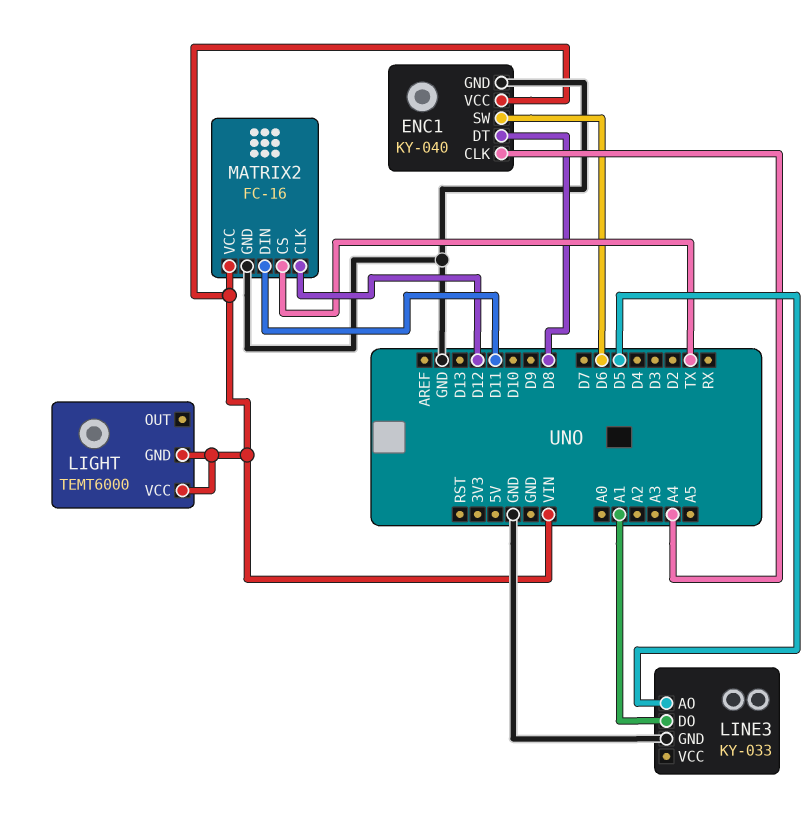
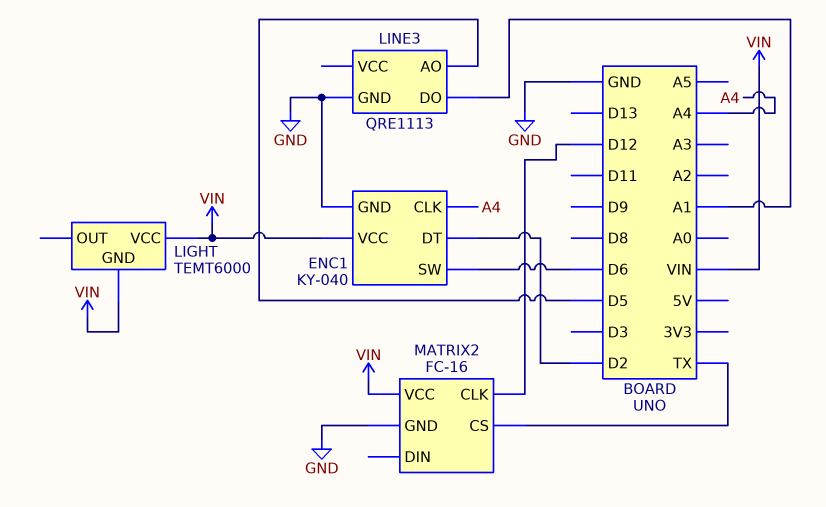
ENC1 pin DT: D8 -> D2
LINE3: KY-033 -> QRE1113
MATRIX2 pin DIN: D11 -> none

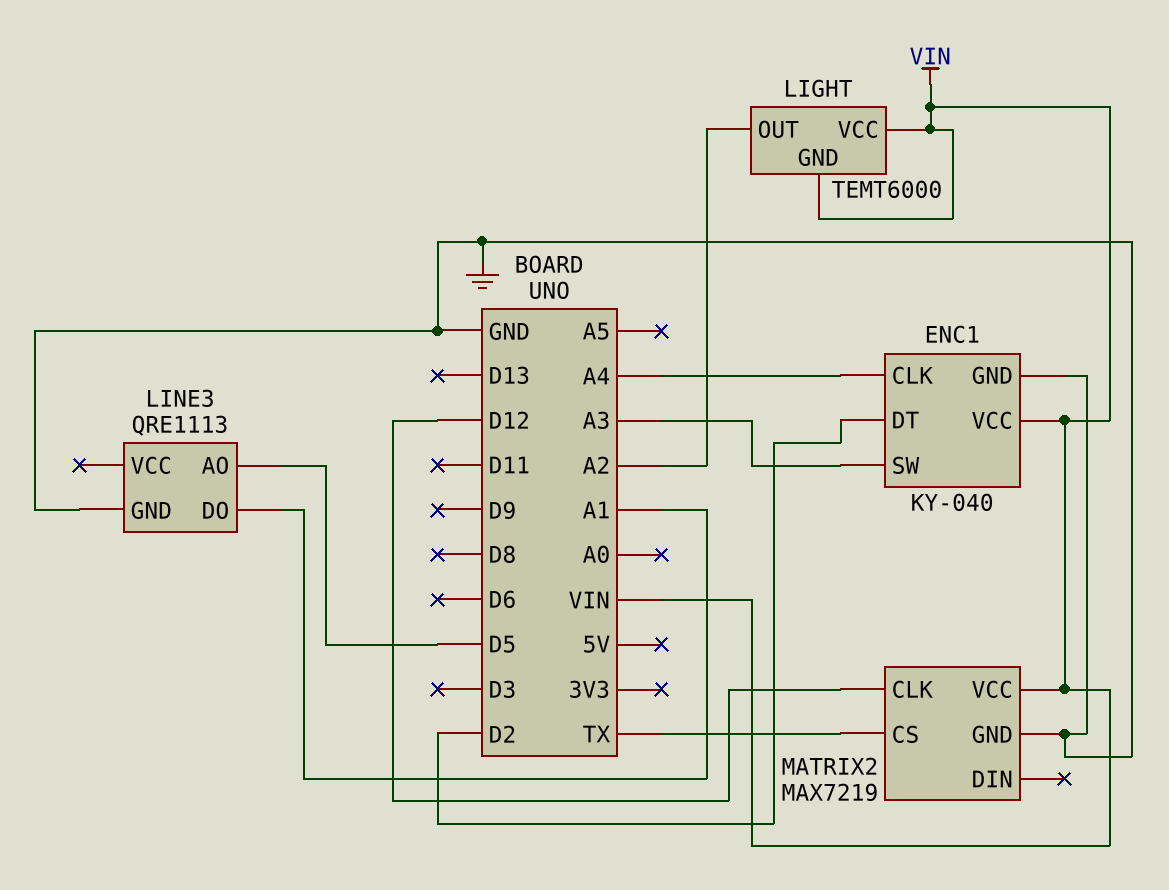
ENC1 pin SW: D6 -> A3
LIGHT pin OUT: none -> A2
MATRIX2: FC-16 -> MAX7219

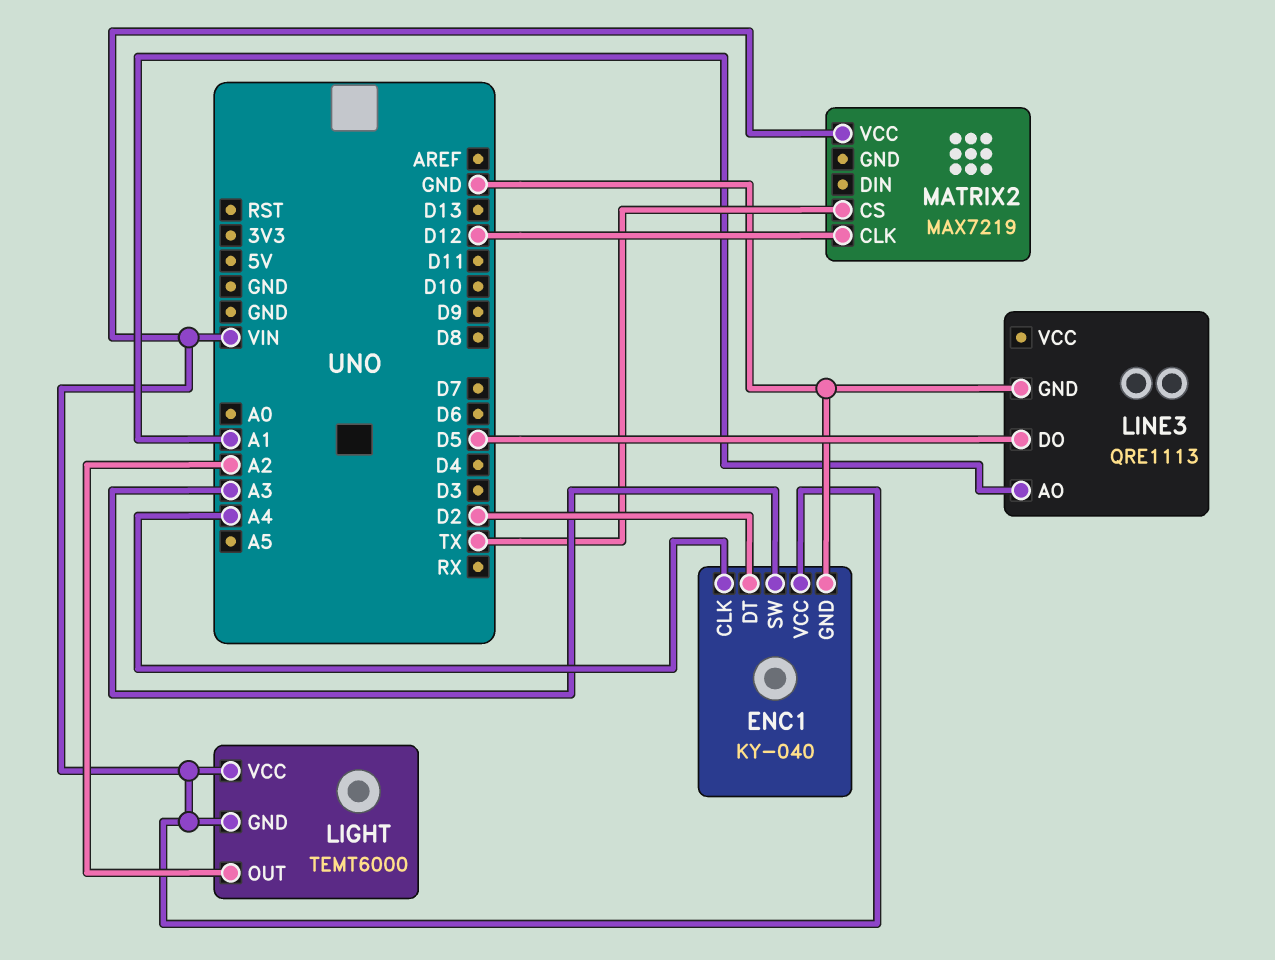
LINE3 pin AO: D5 -> A1
LINE3 pin DO: A1 -> D5
MATRIX2 pin GND: GND -> none

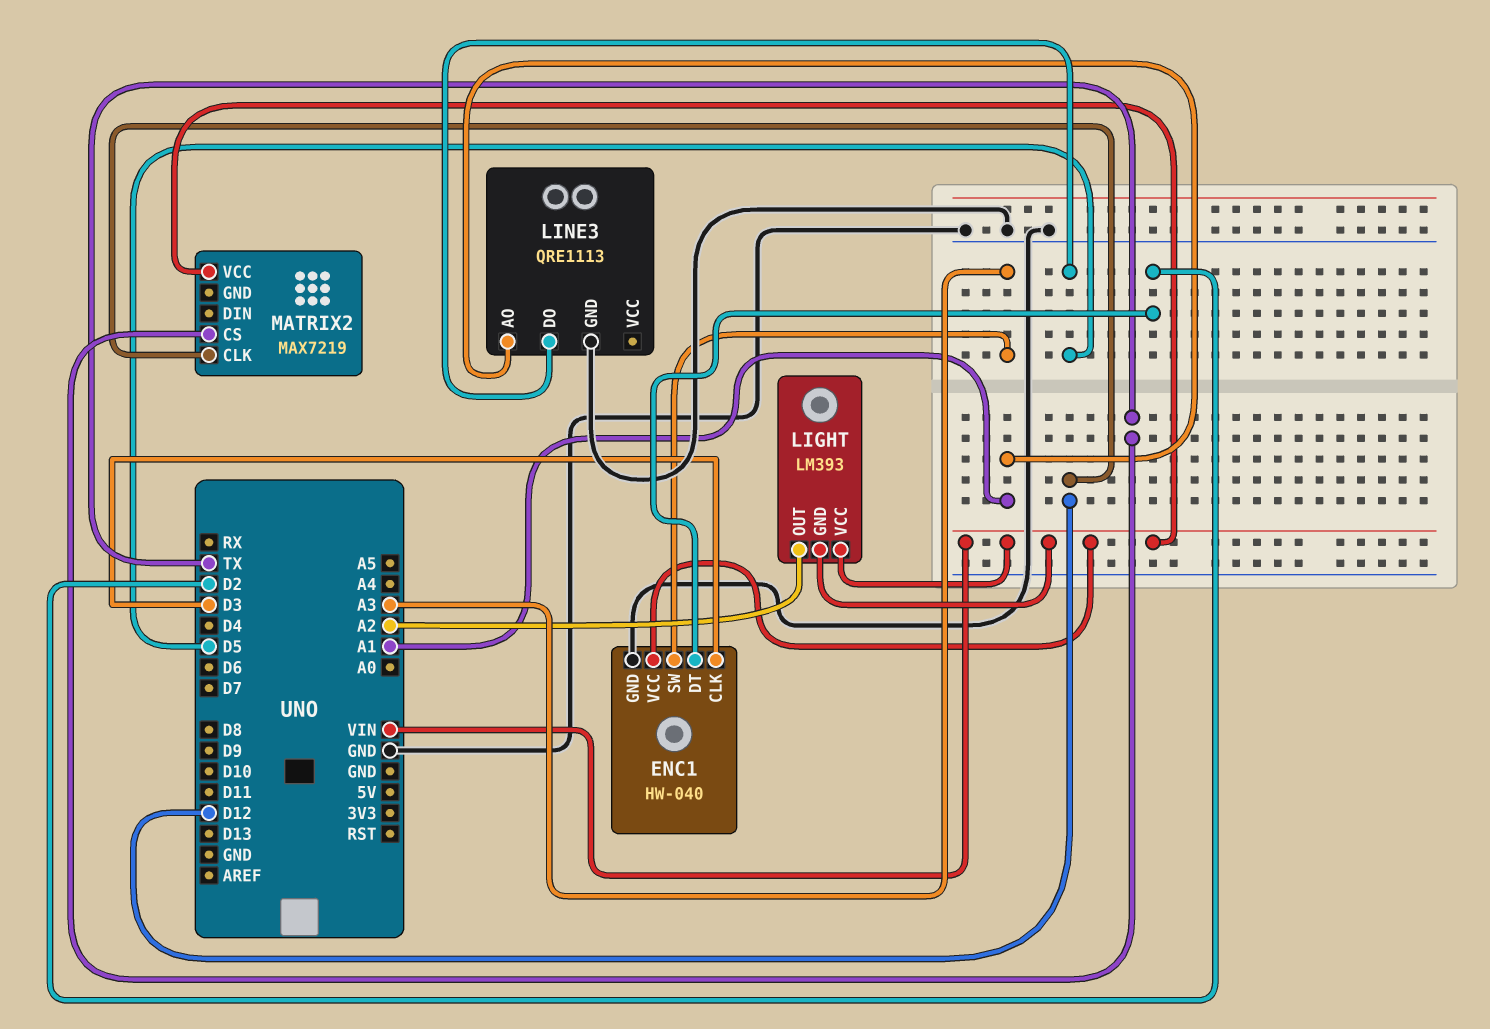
ENC1: KY-040 -> HW-040
ENC1 pin CLK: A4 -> D3
LIGHT: TEMT6000 -> LM393

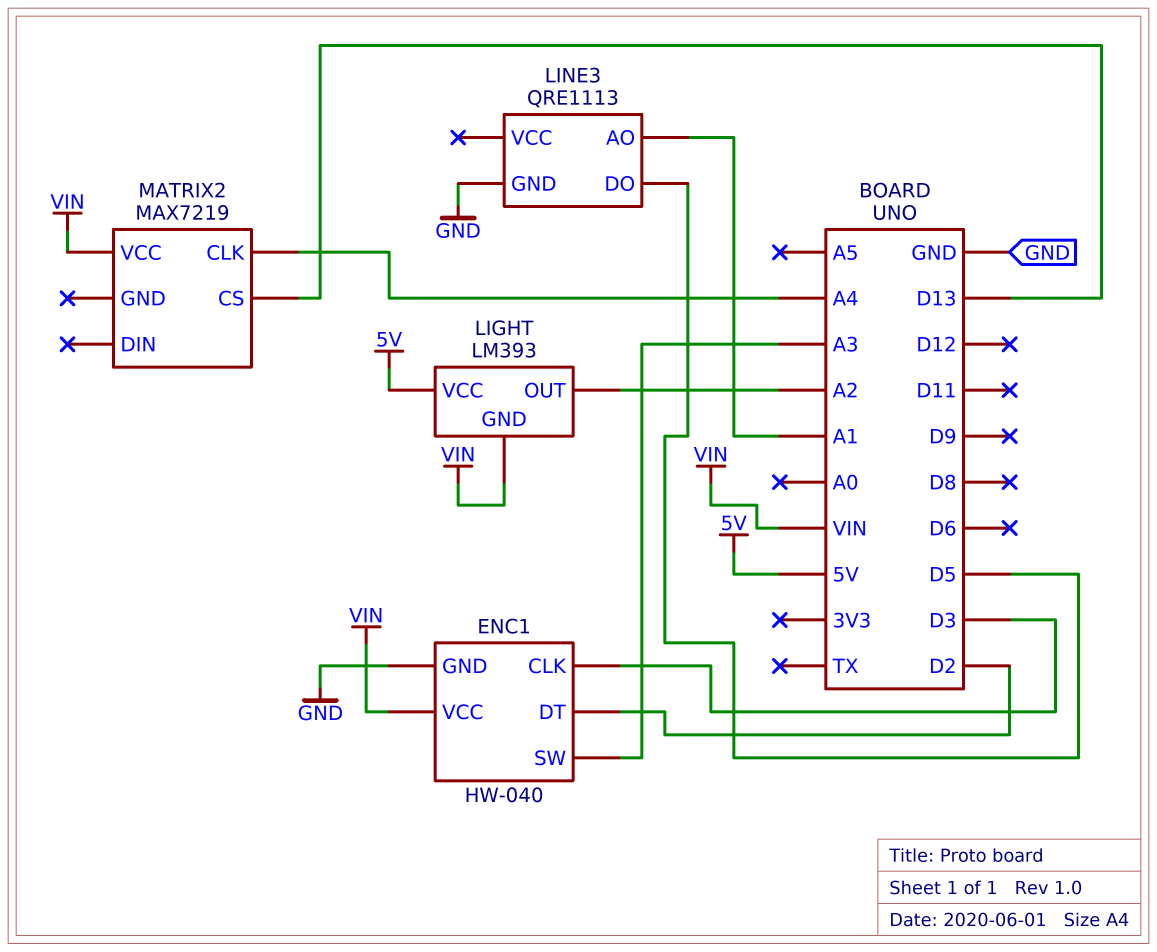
LIGHT pin VCC: VIN -> 5V
MATRIX2 pin CLK: D12 -> A4
MATRIX2 pin CS: TX -> D13

